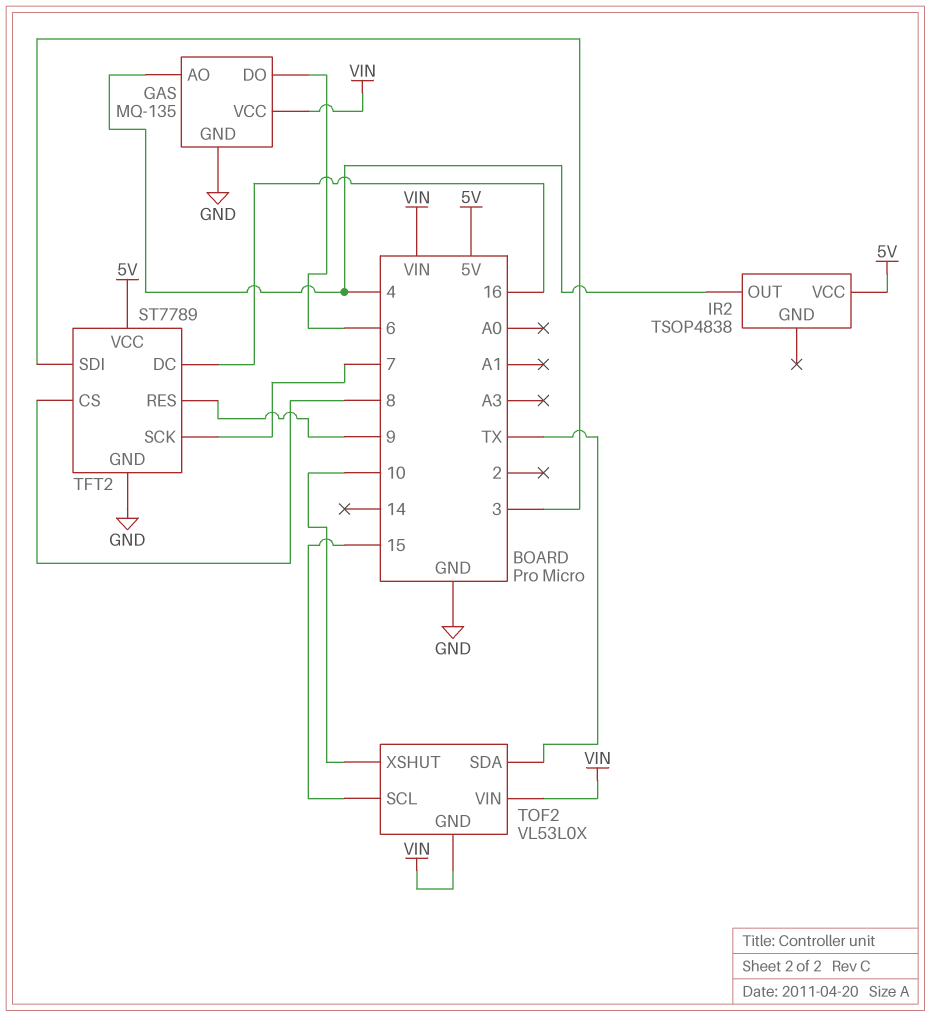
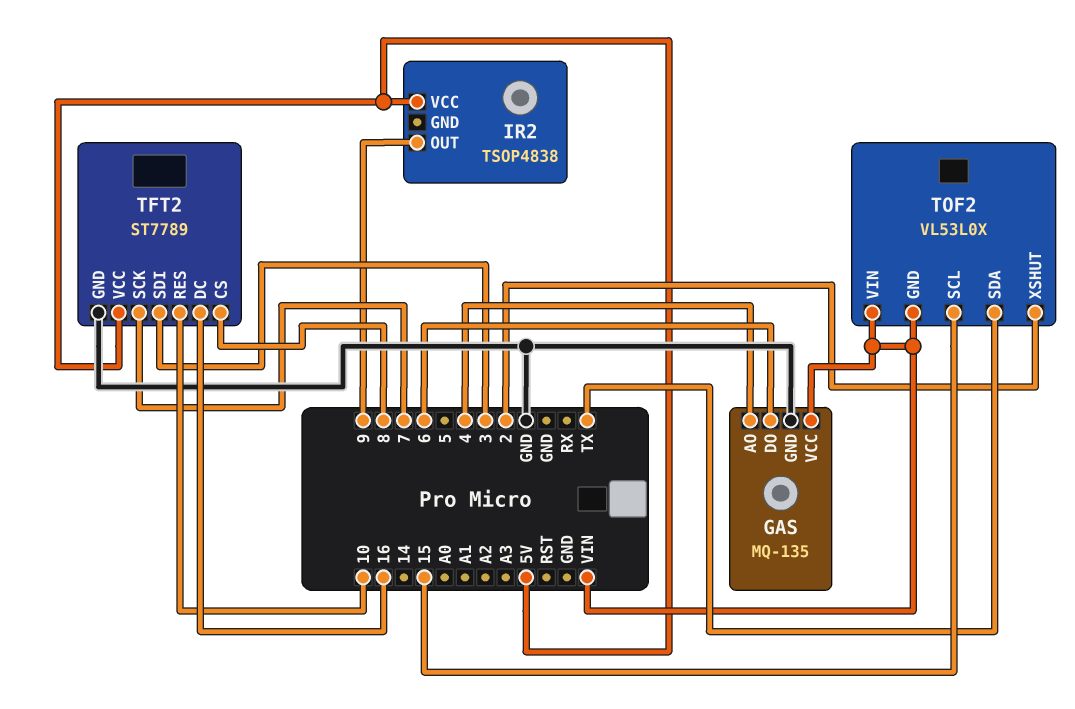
IR2 pin OUT: 4 -> 9
TFT2 pin RES: 9 -> 10
TOF2 pin XSHUT: 10 -> 2

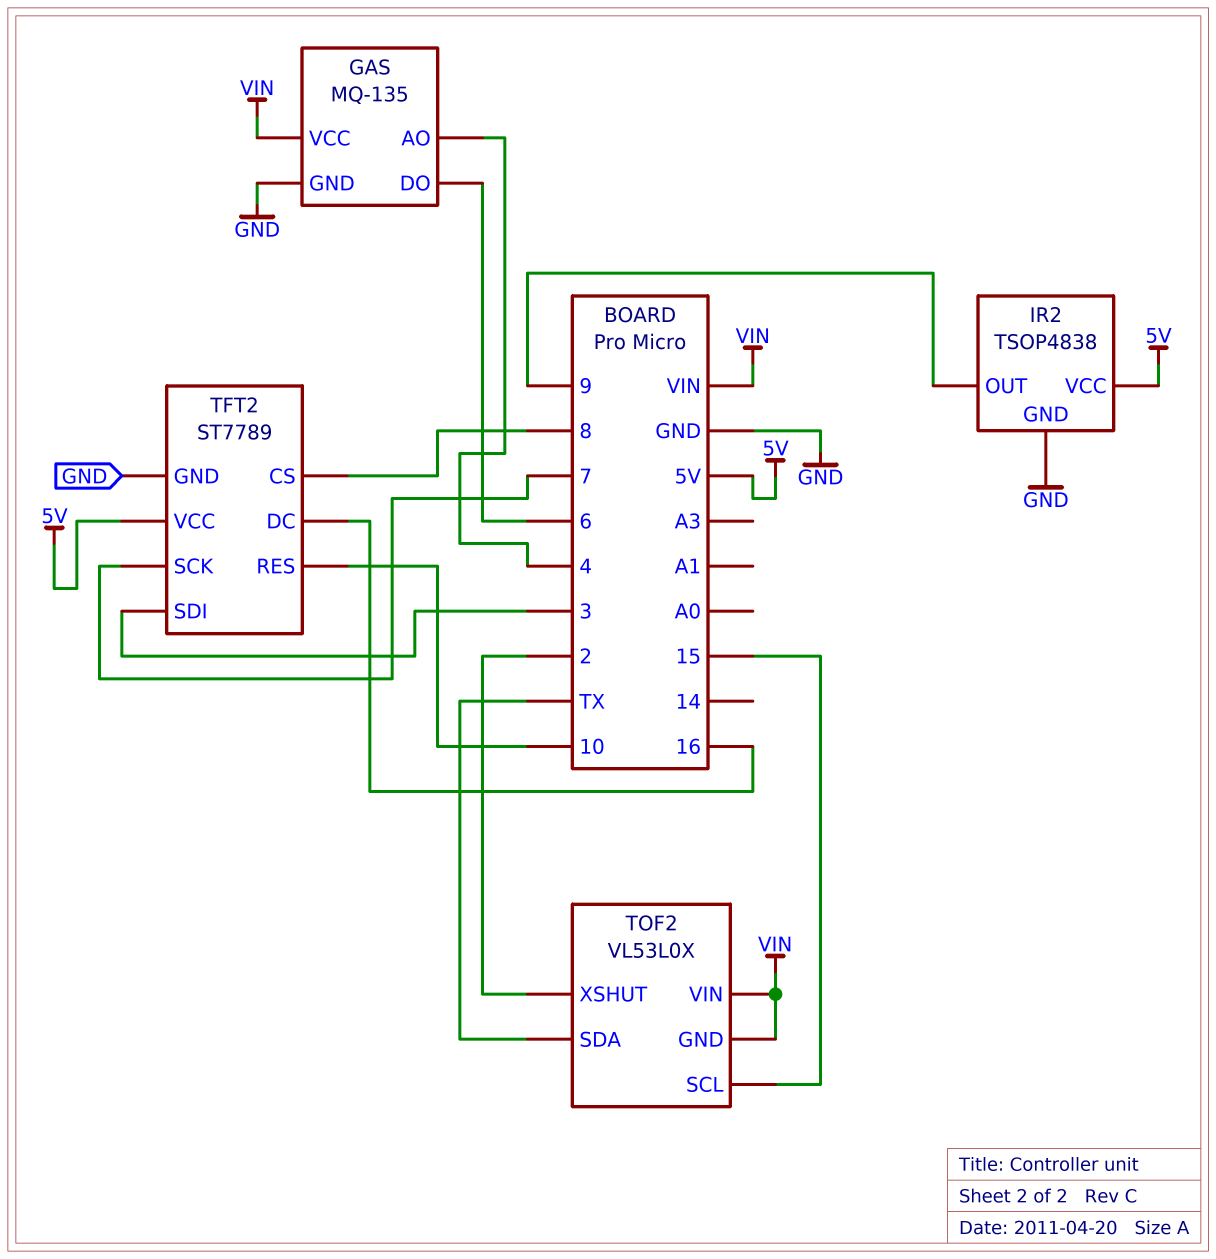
IR2 pin GND: none -> GND

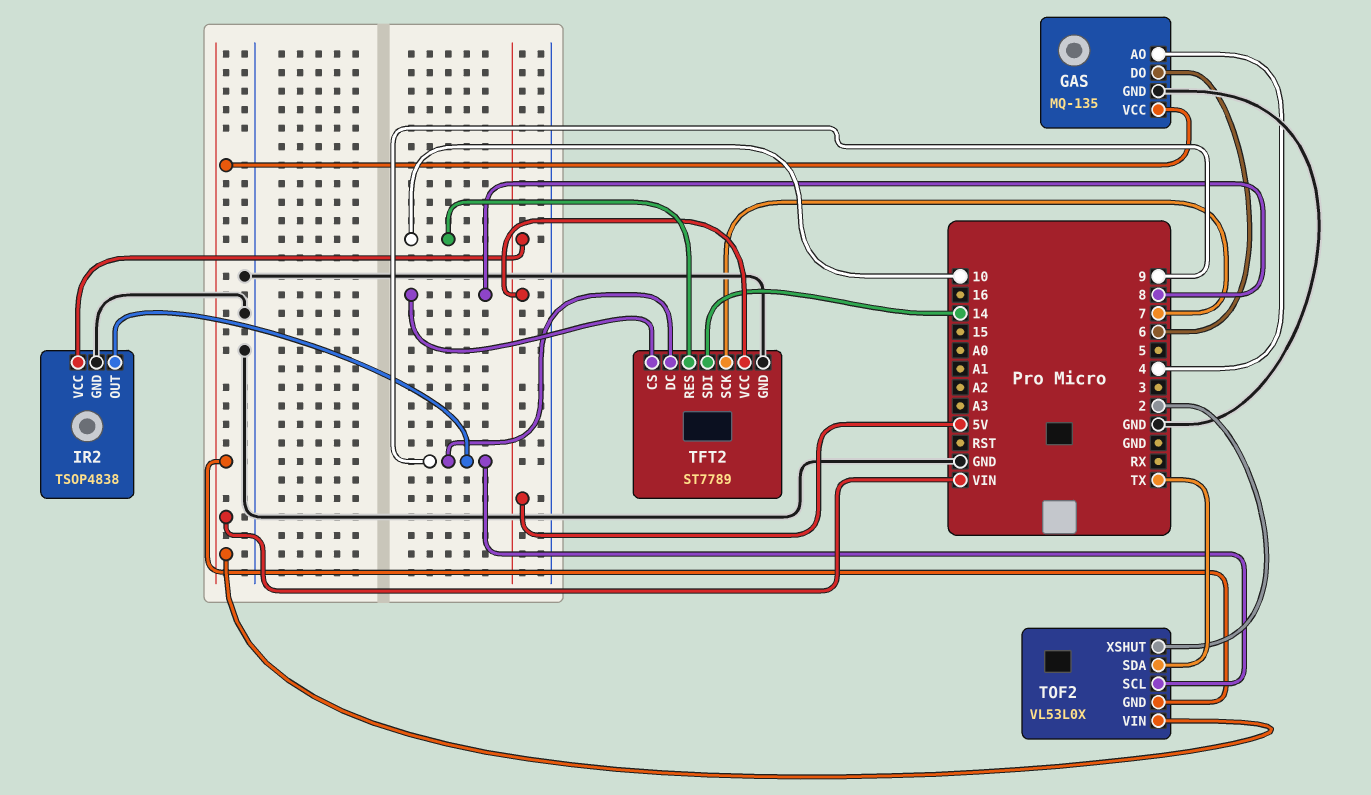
TFT2 pin DC: 16 -> 9
TFT2 pin SDI: 3 -> 14
TOF2 pin SCL: 15 -> 9

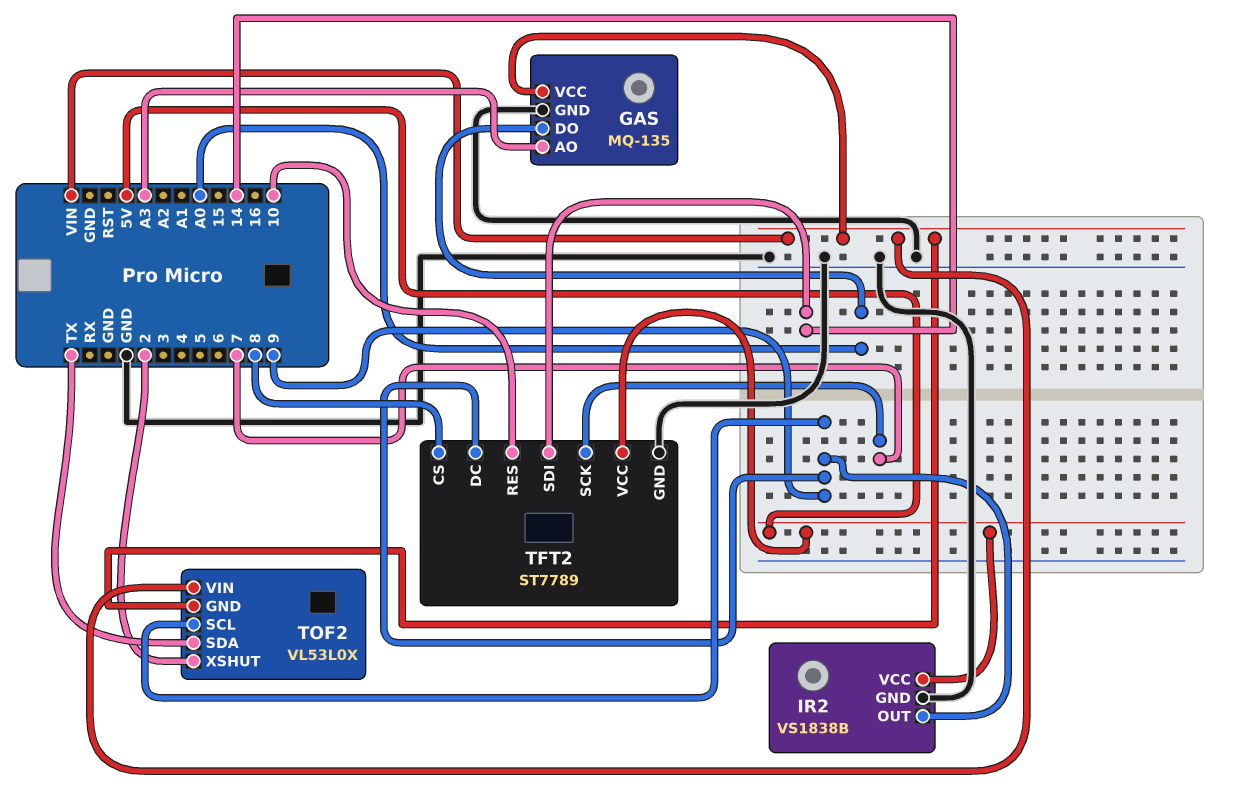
GAS pin AO: 4 -> A3
GAS pin DO: 6 -> A0
IR2: TSOP4838 -> VS1838B

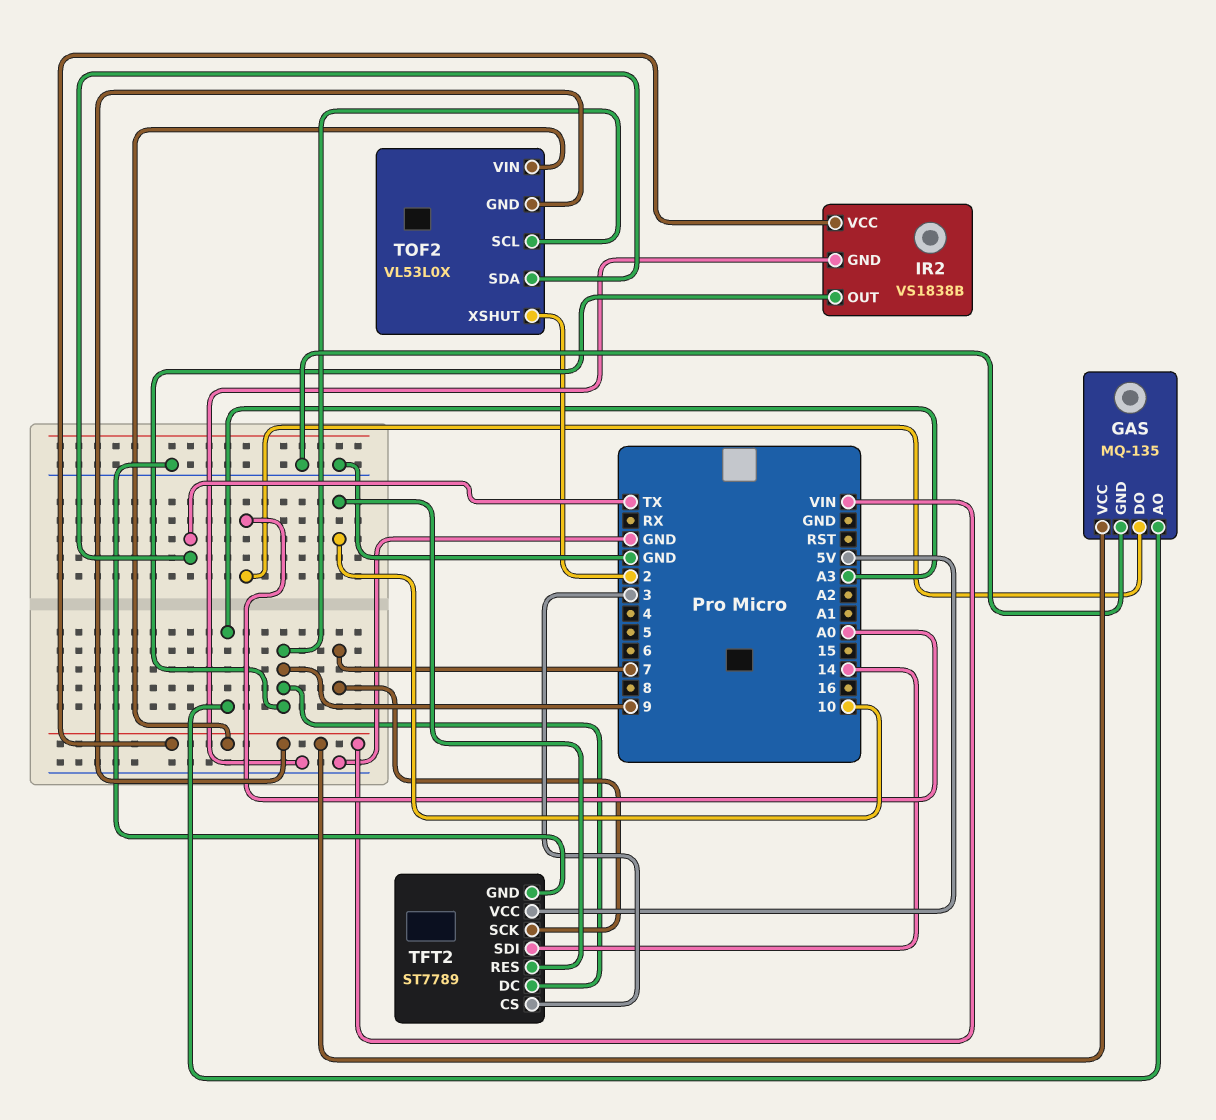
IR2 pin VCC: 5V -> VIN
TFT2 pin CS: 8 -> 3

